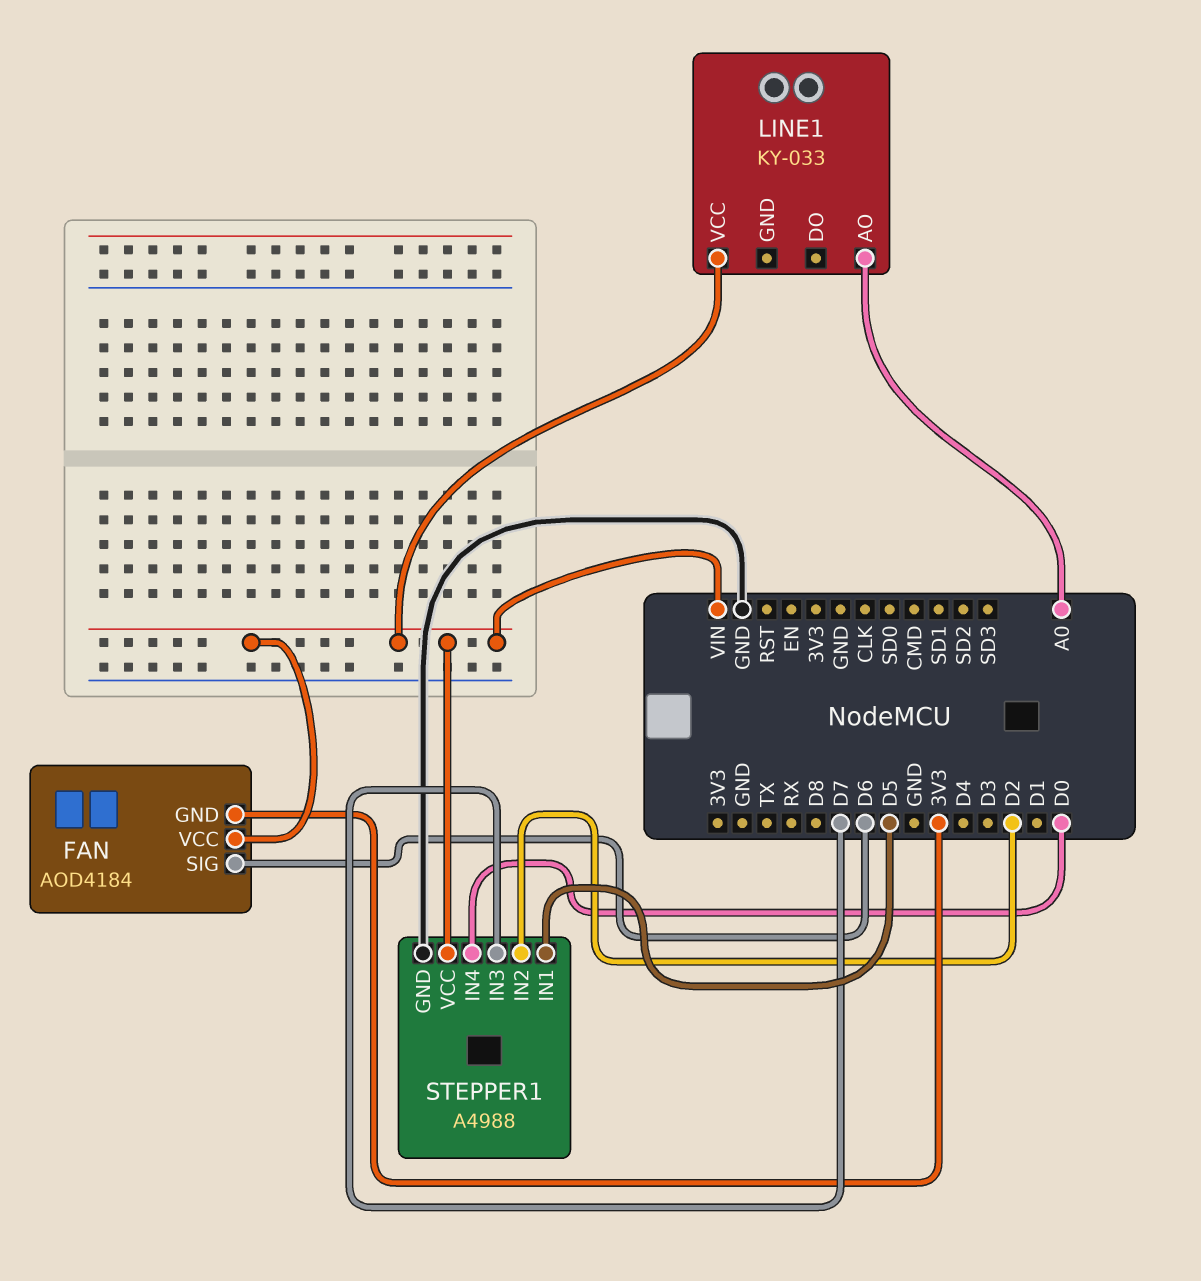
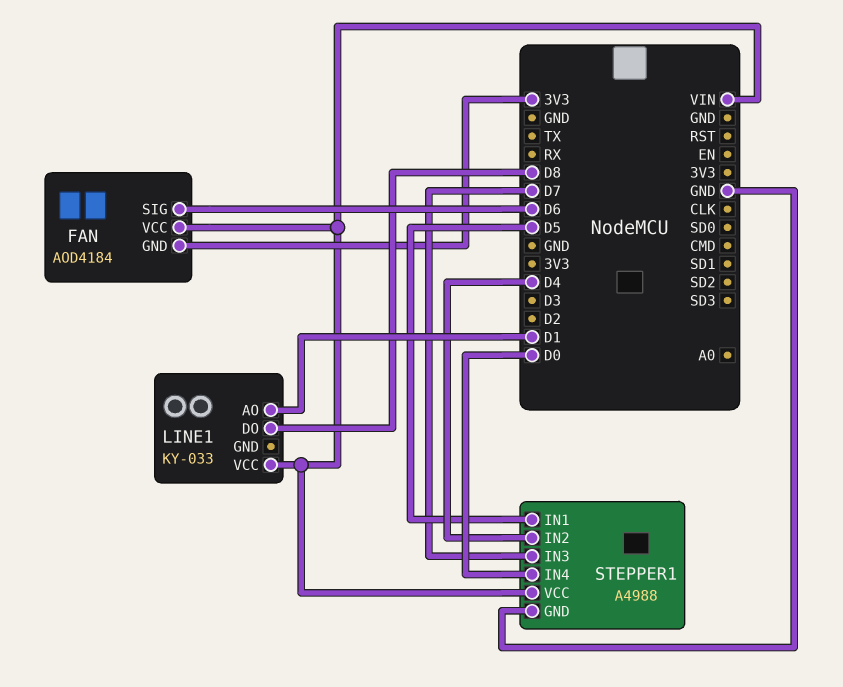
LINE1 pin AO: A0 -> D1
LINE1 pin DO: none -> D8
STEPPER1 pin IN2: D2 -> D4

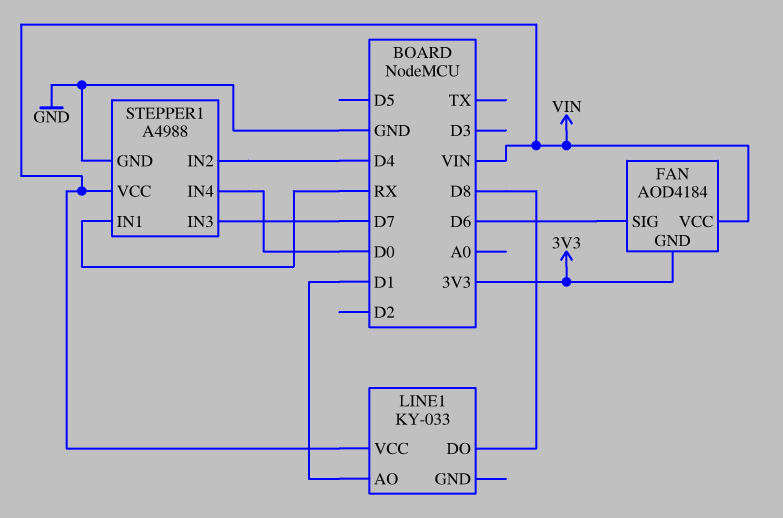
STEPPER1 pin IN1: D5 -> RX

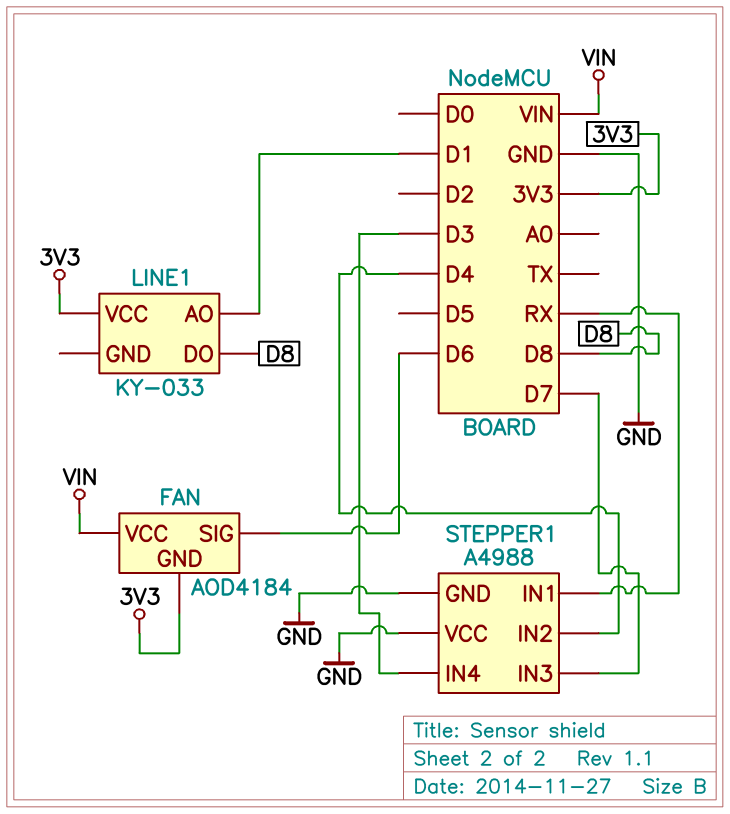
LINE1 pin VCC: VIN -> 3V3
STEPPER1 pin IN4: D0 -> D3
STEPPER1 pin VCC: VIN -> GND

